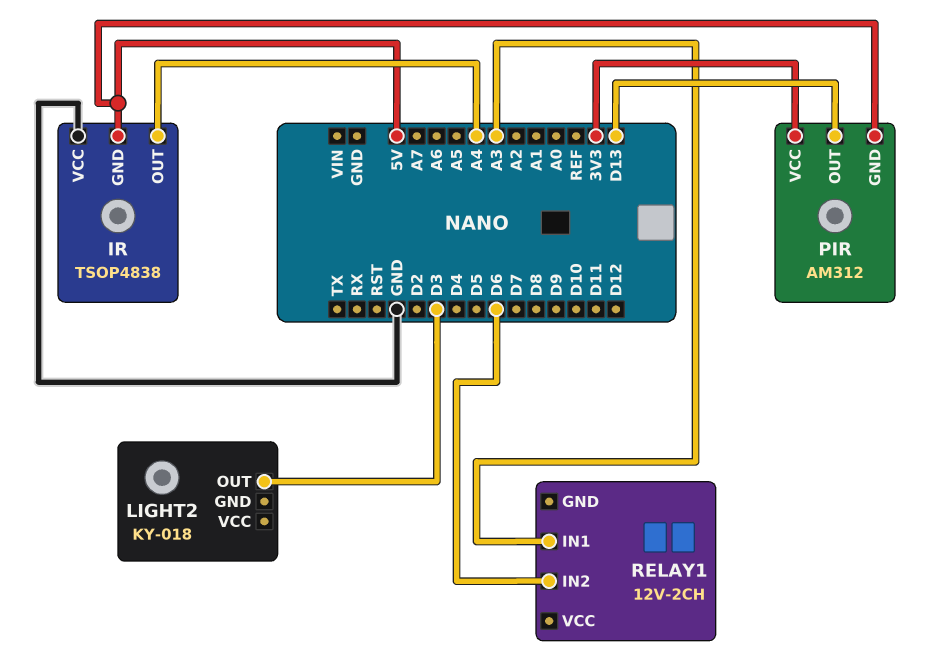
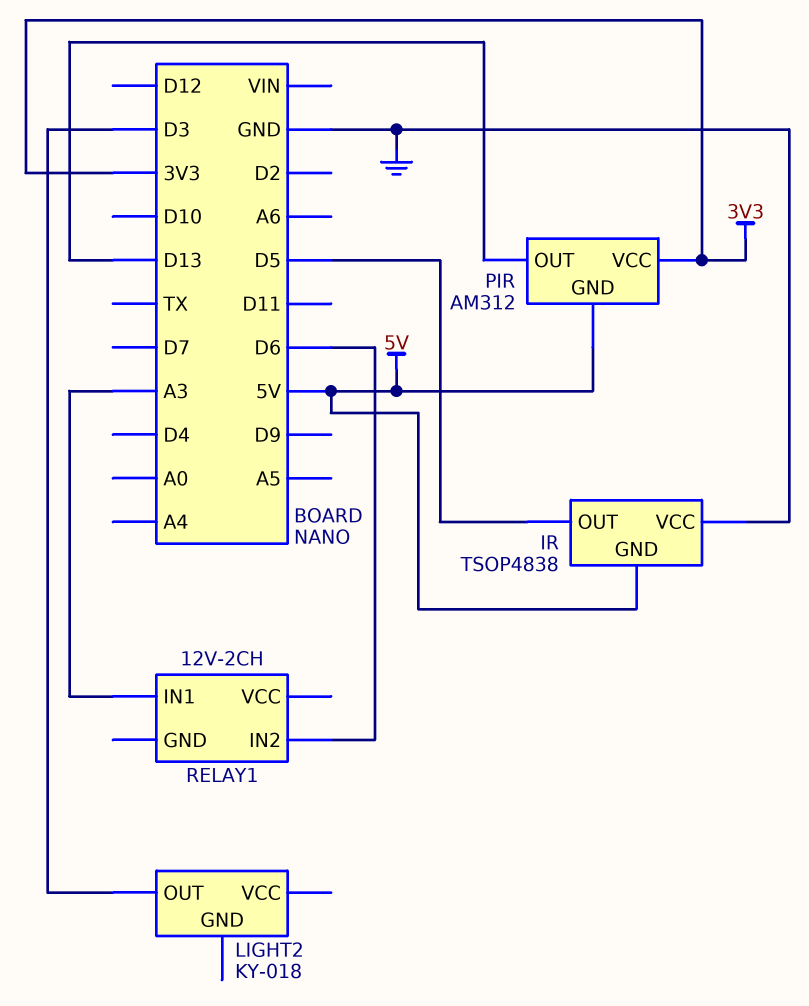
IR pin OUT: A4 -> D5

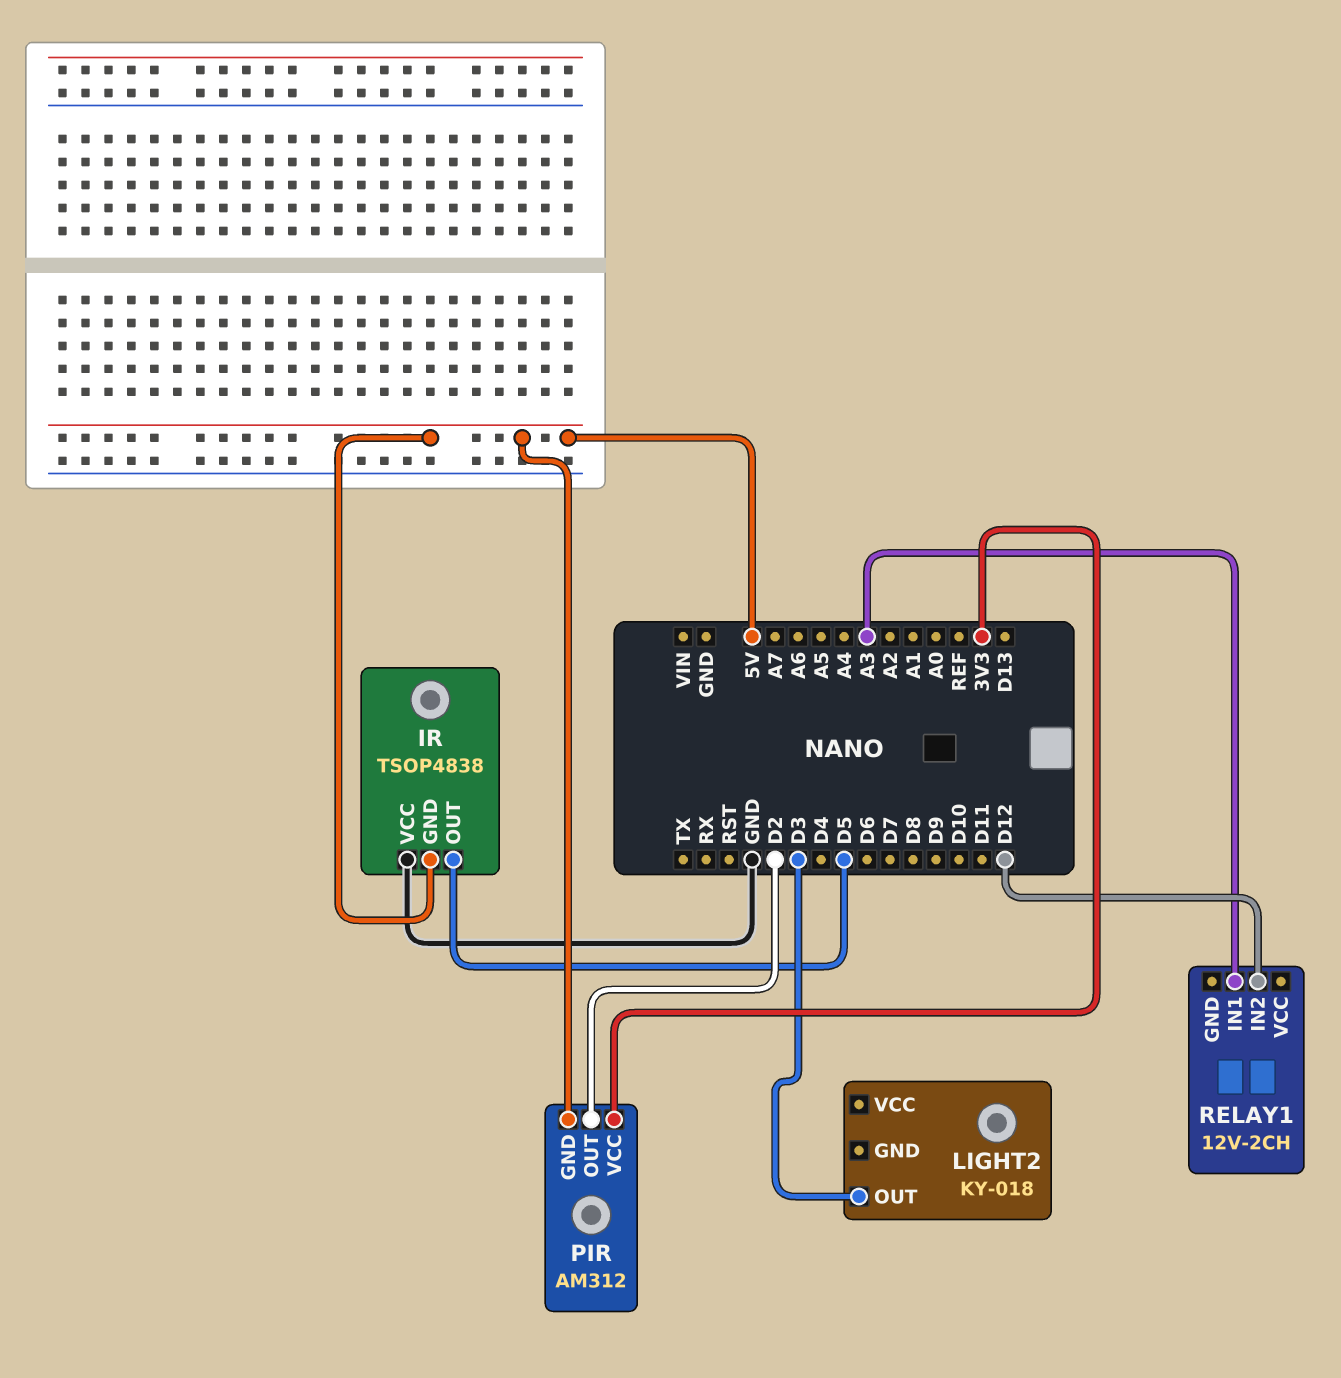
PIR pin OUT: D13 -> D2
RELAY1 pin IN2: D6 -> D12

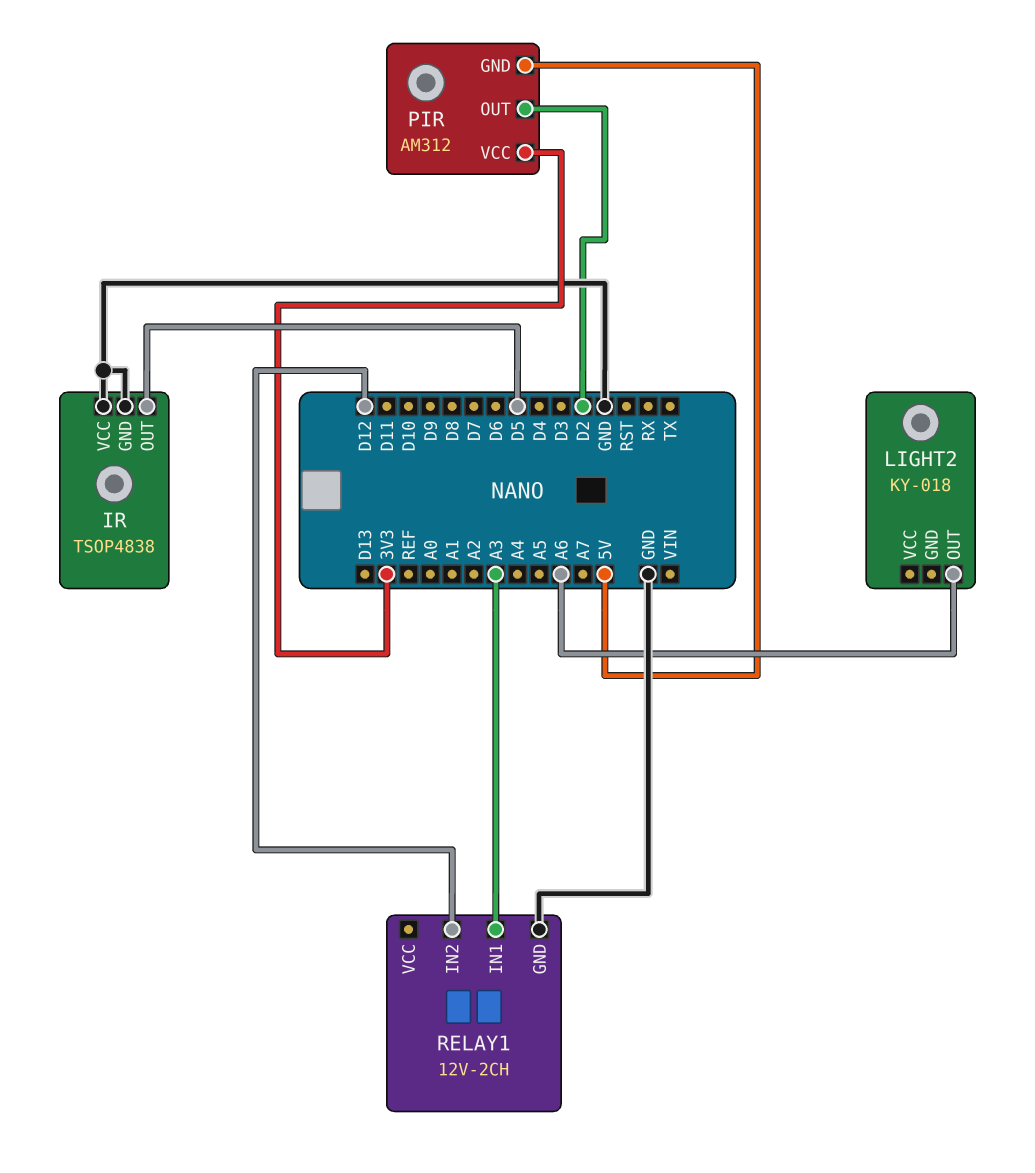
IR pin GND: 5V -> GND
LIGHT2 pin OUT: D3 -> A6
RELAY1 pin GND: none -> GND

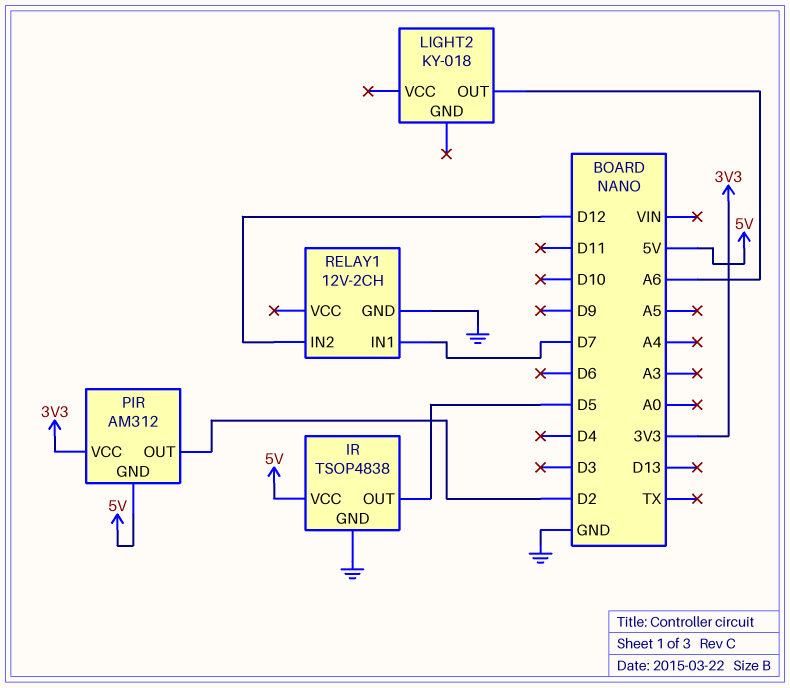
IR pin VCC: GND -> 5V
RELAY1 pin IN1: A3 -> D7

